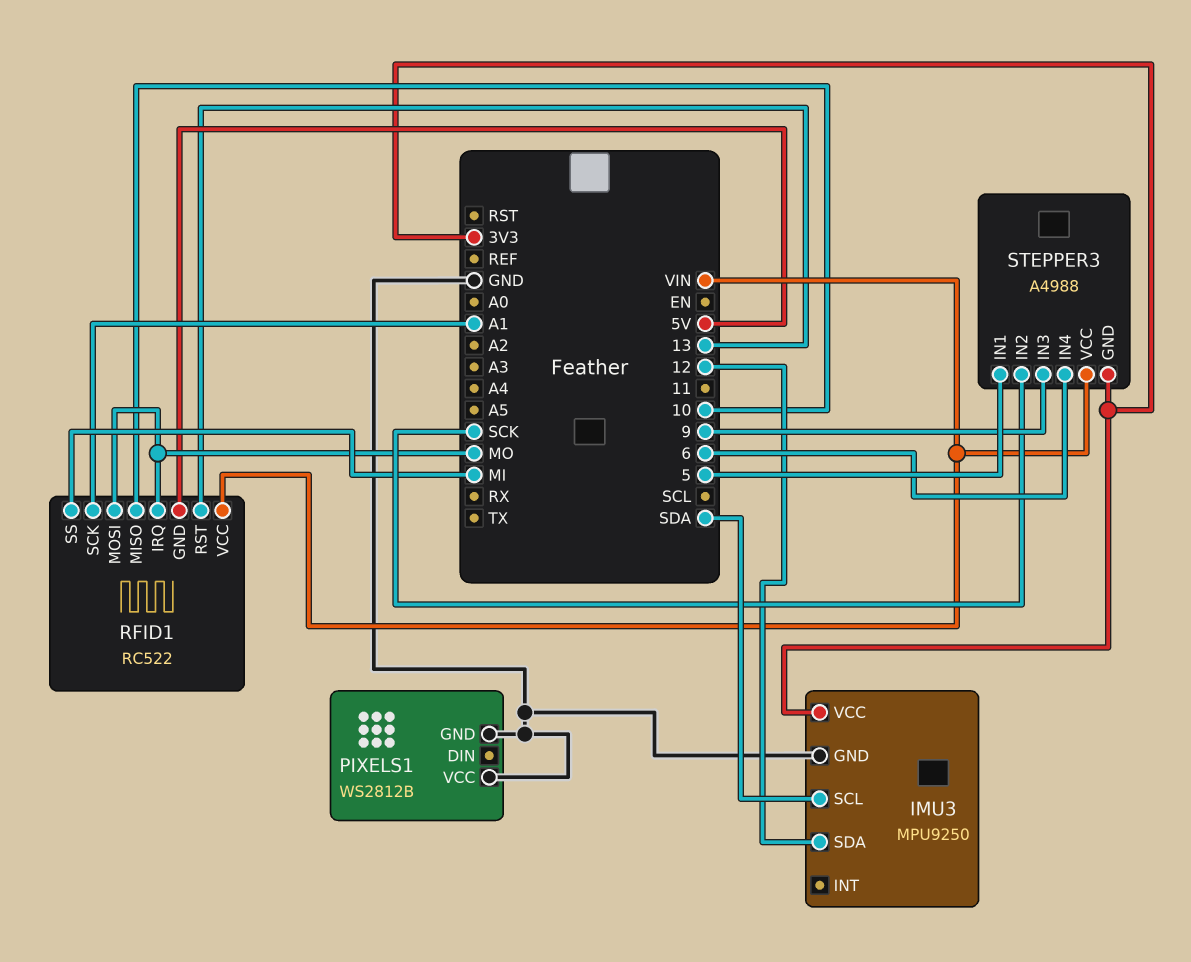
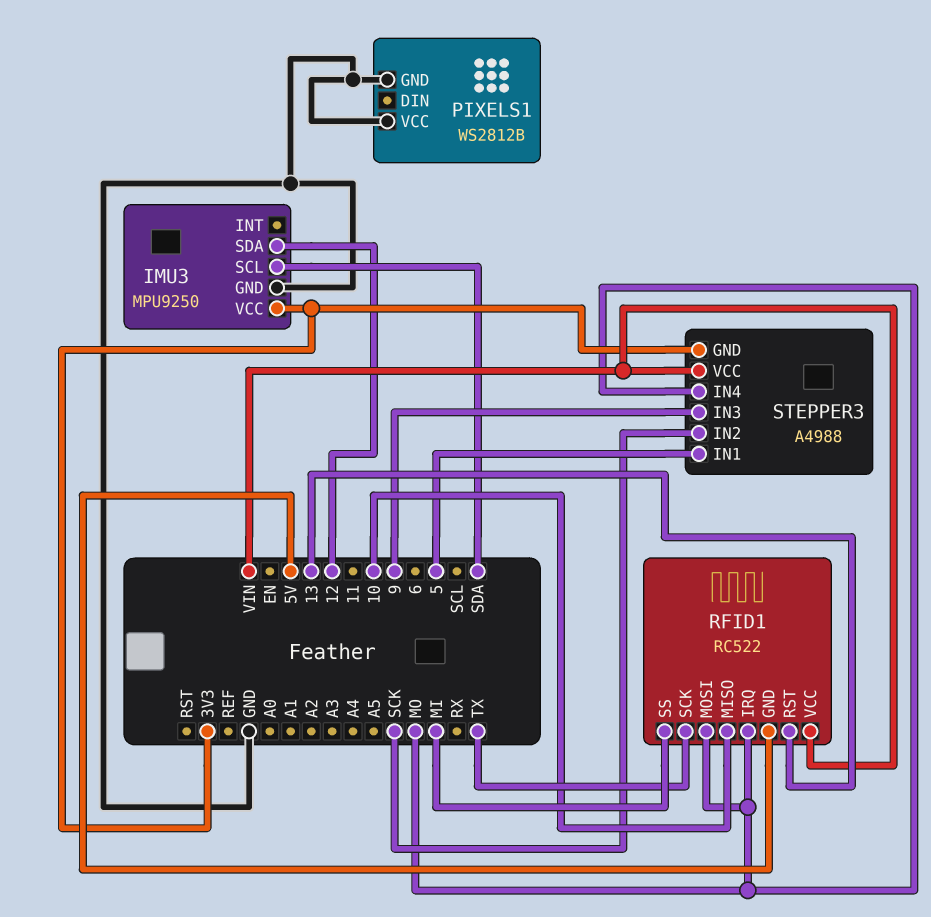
RFID1 pin SCK: A1 -> TX
STEPPER3 pin IN4: 6 -> MO

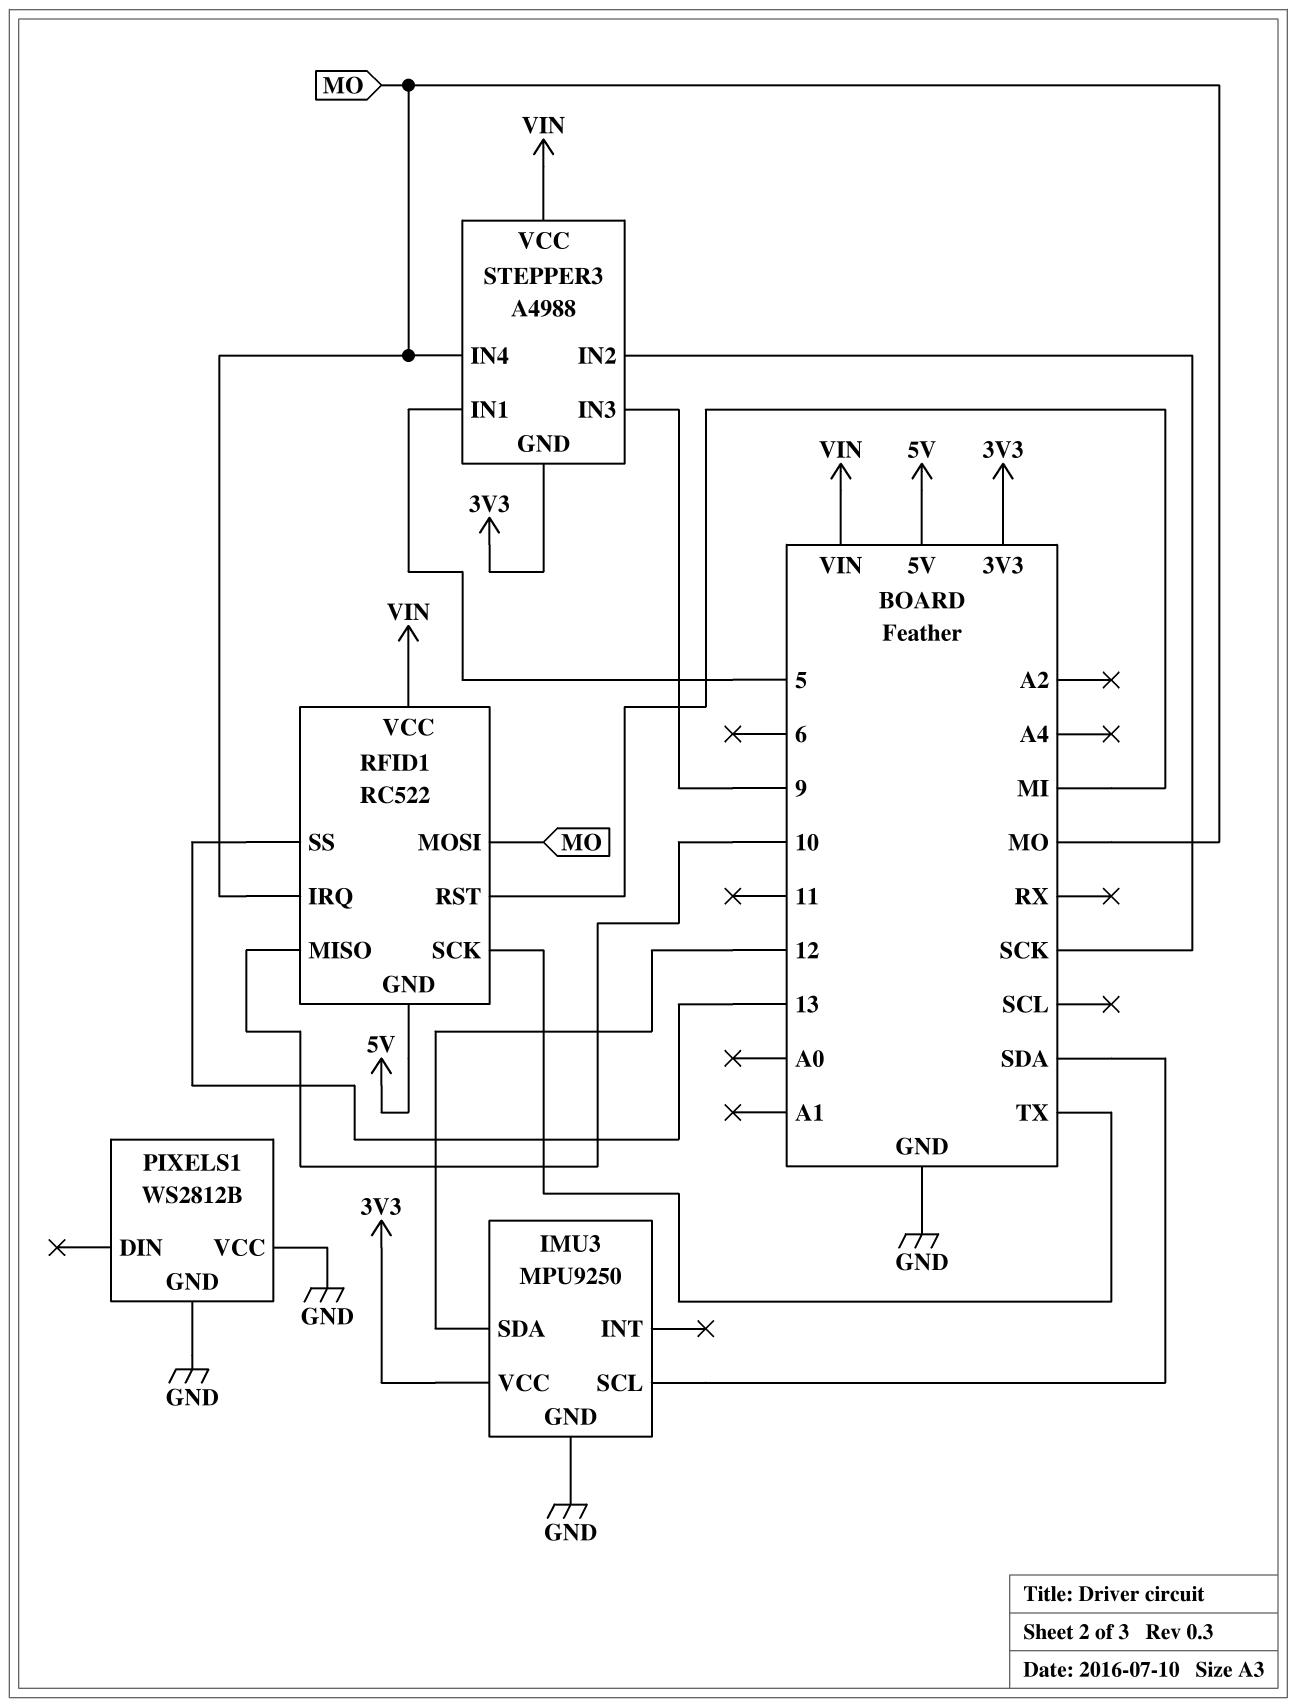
RFID1 pin RST: 13 -> MI
RFID1 pin SS: MI -> 13

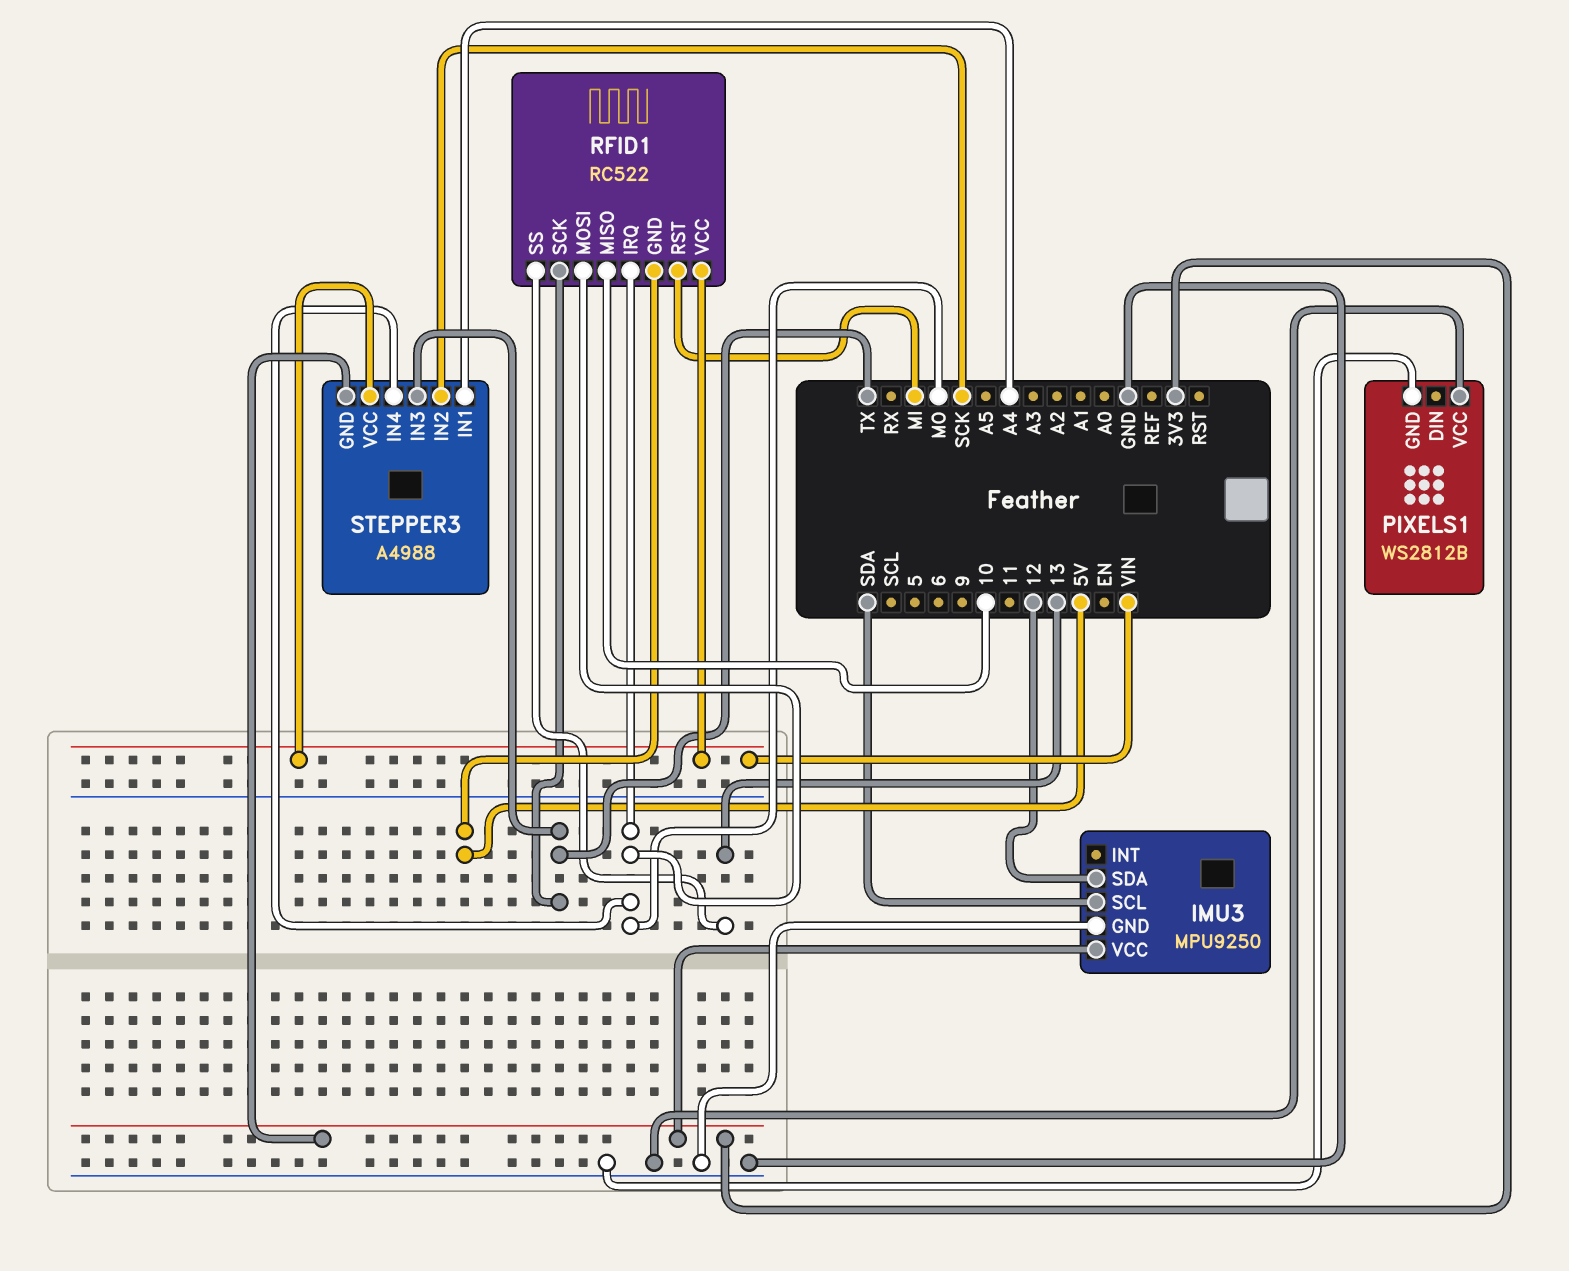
STEPPER3 pin IN1: 5 -> A4
STEPPER3 pin IN3: 9 -> TX

